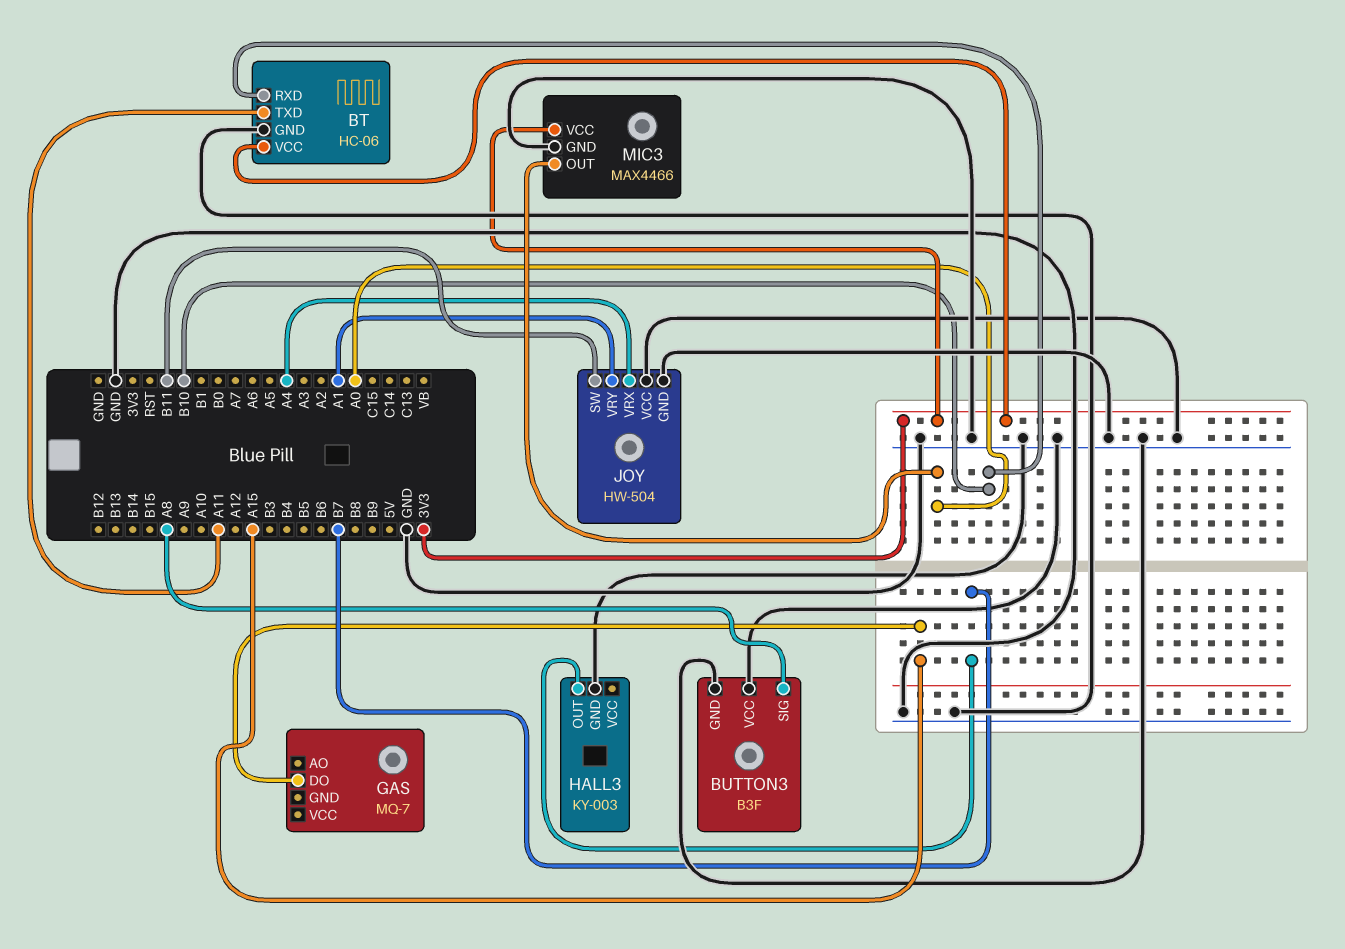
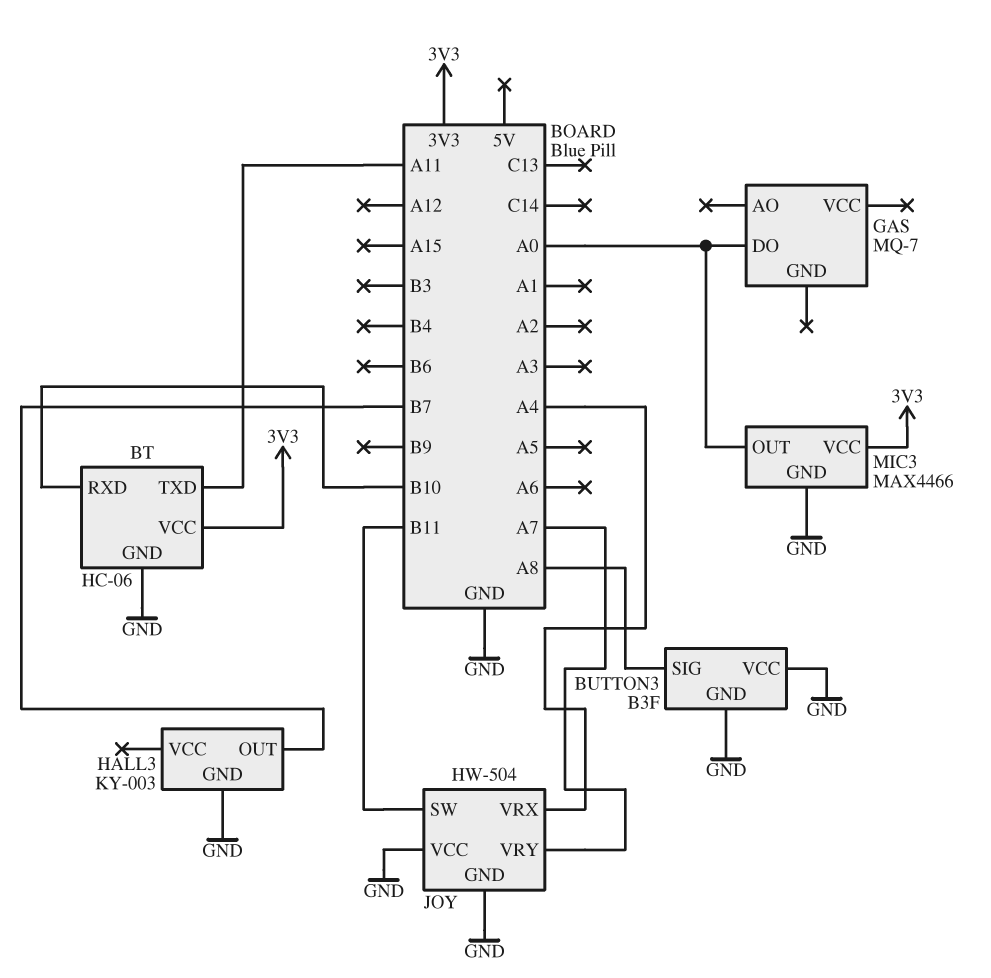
GAS pin DO: A15 -> A0
JOY pin VRY: A1 -> A7

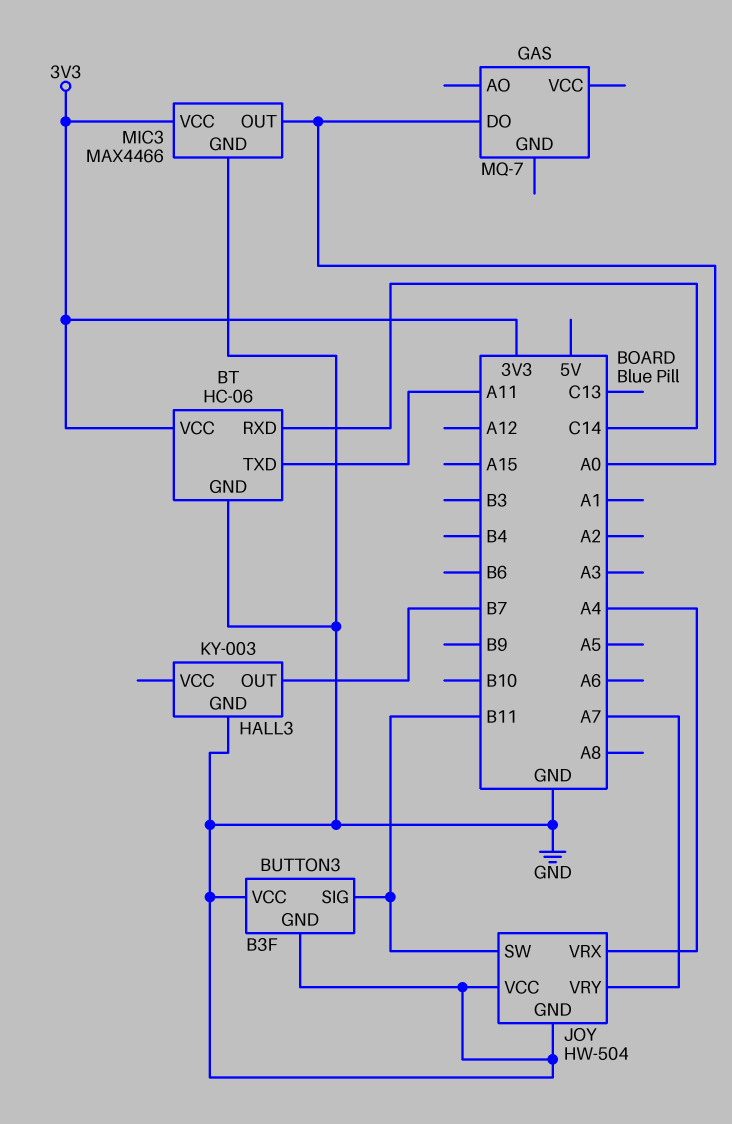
BT pin RXD: B10 -> C14
BUTTON3 pin SIG: A8 -> B11

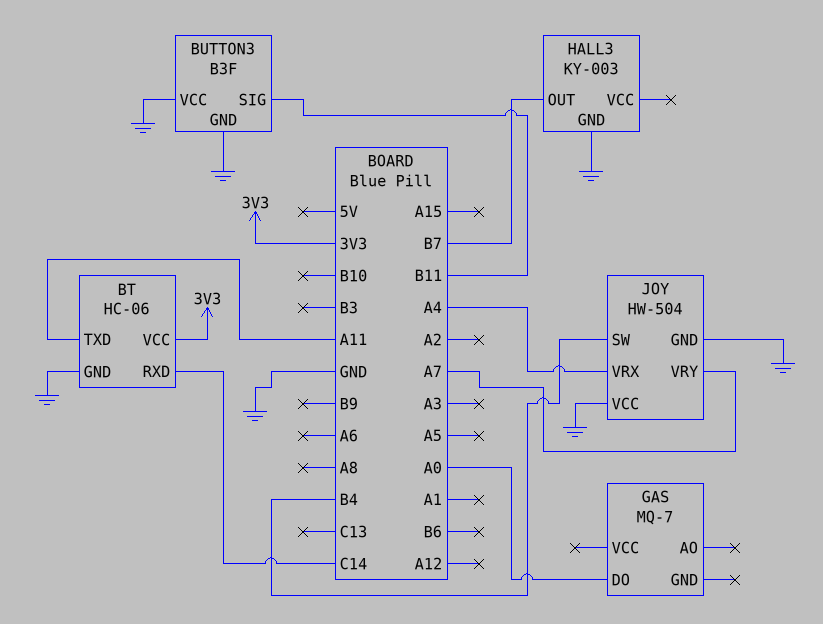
JOY pin SW: B11 -> B4
MIC3: MAX4466 -> none
MIC3 pin GND: GND -> none
MIC3 pin OUT: A0 -> none
MIC3 pin VCC: 3V3 -> none

